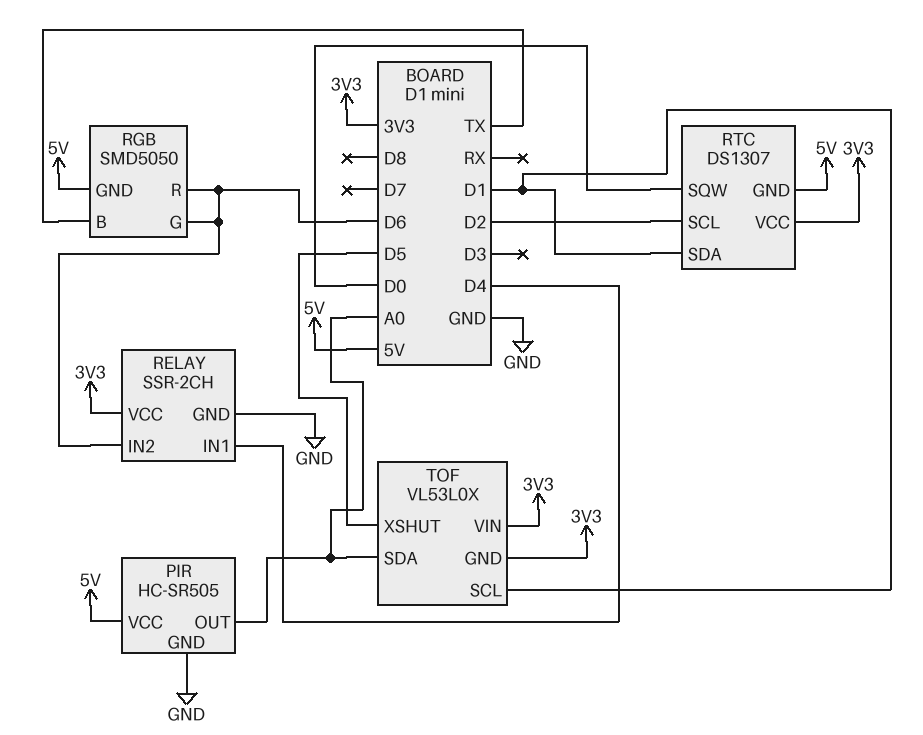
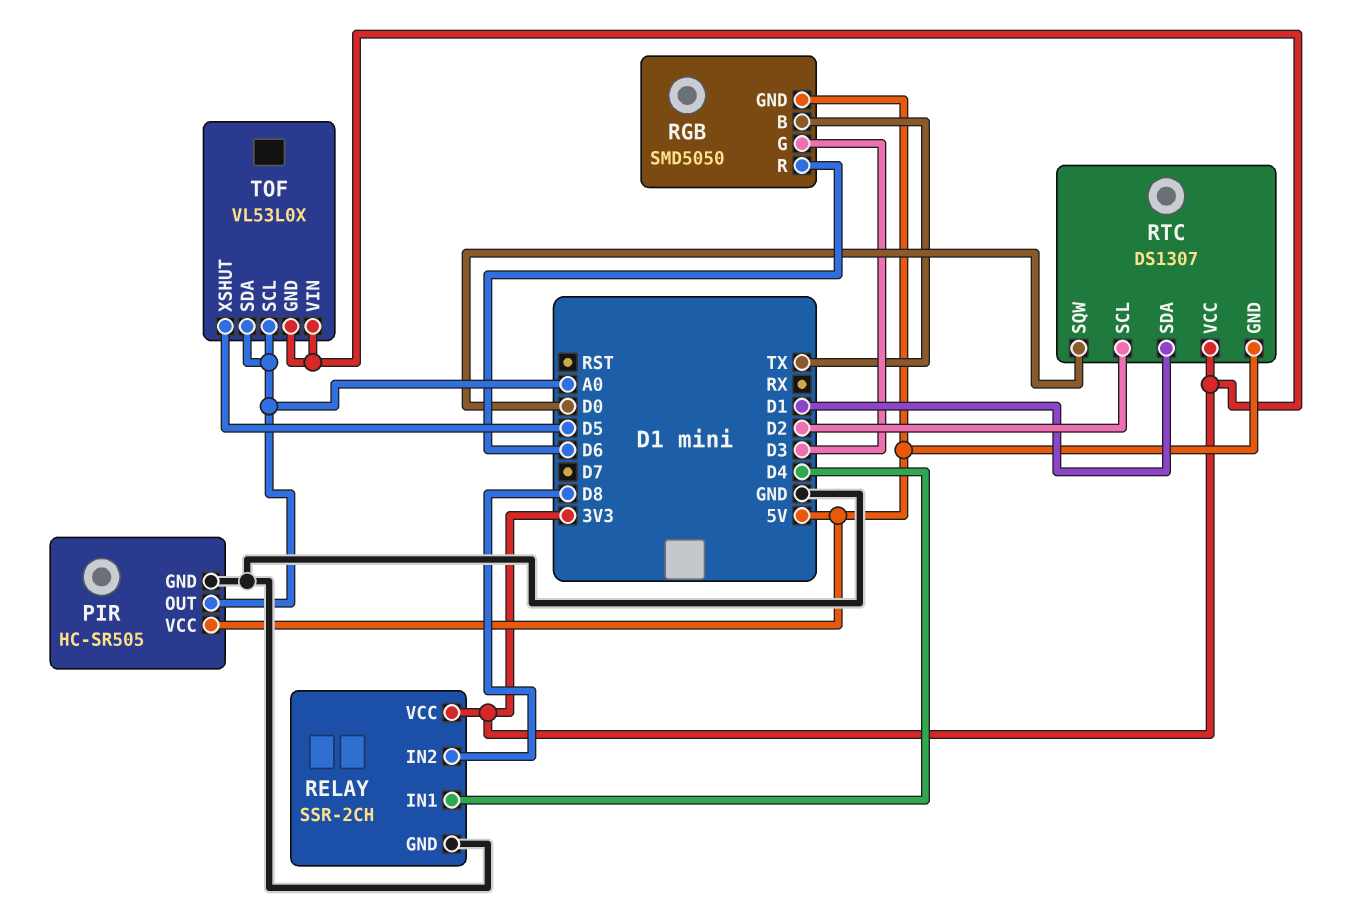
RELAY pin IN2: D6 -> D8
RGB pin G: D6 -> D3
TOF pin SCL: D1 -> A0

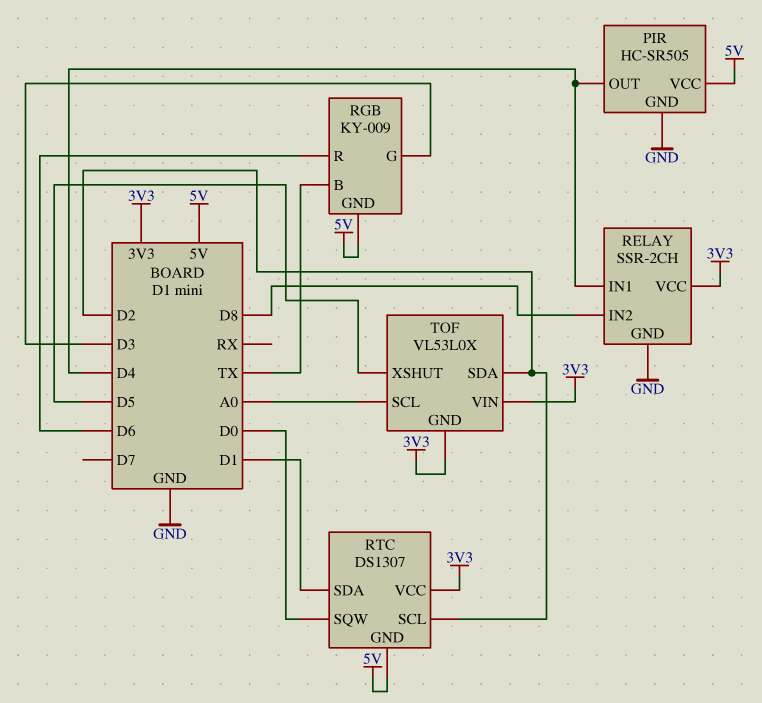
PIR pin OUT: A0 -> D4
RGB: SMD5050 -> KY-009
TOF pin SDA: A0 -> D2

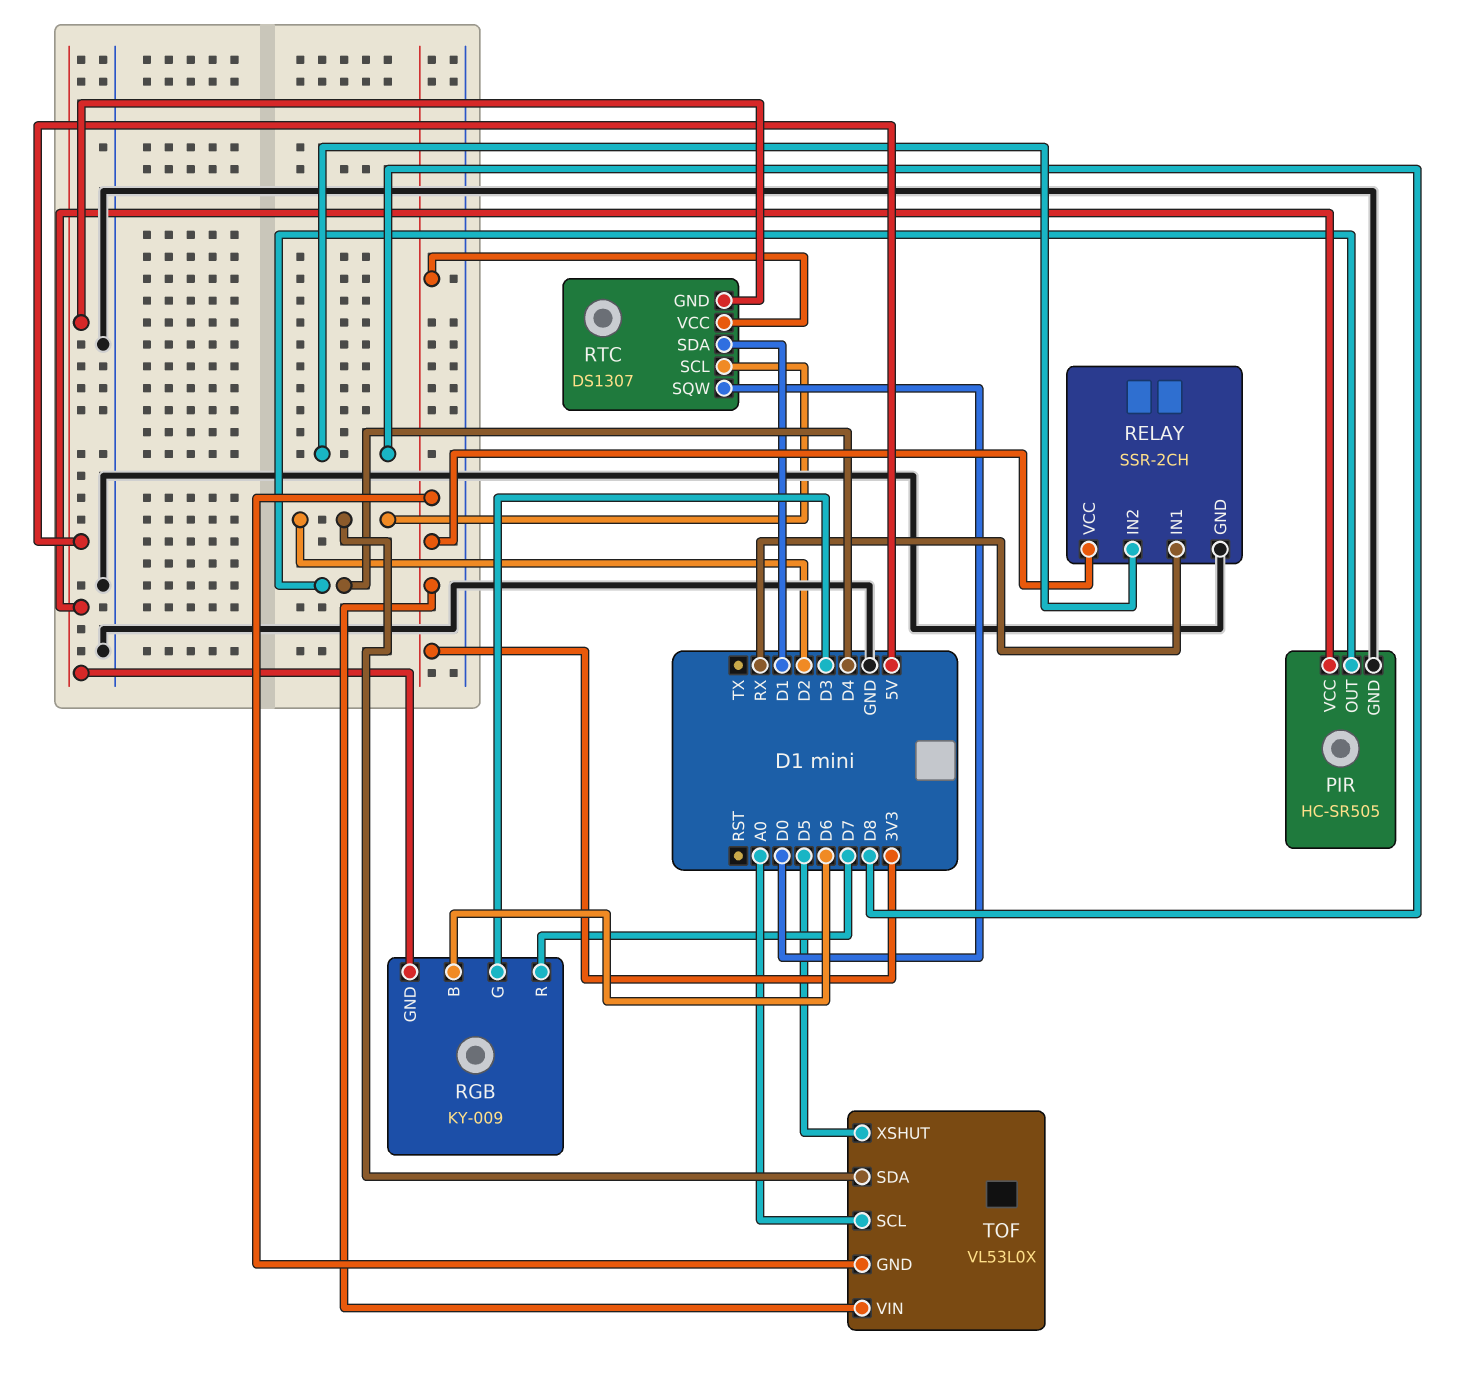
RELAY pin IN1: D4 -> RX
RGB pin B: TX -> D6
RGB pin R: D6 -> D7

